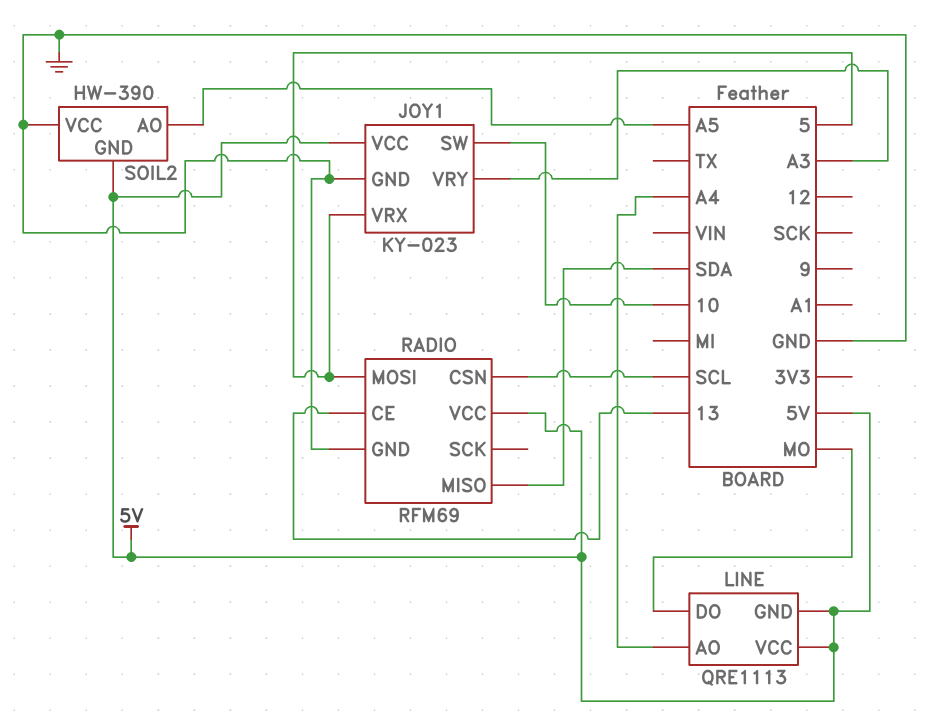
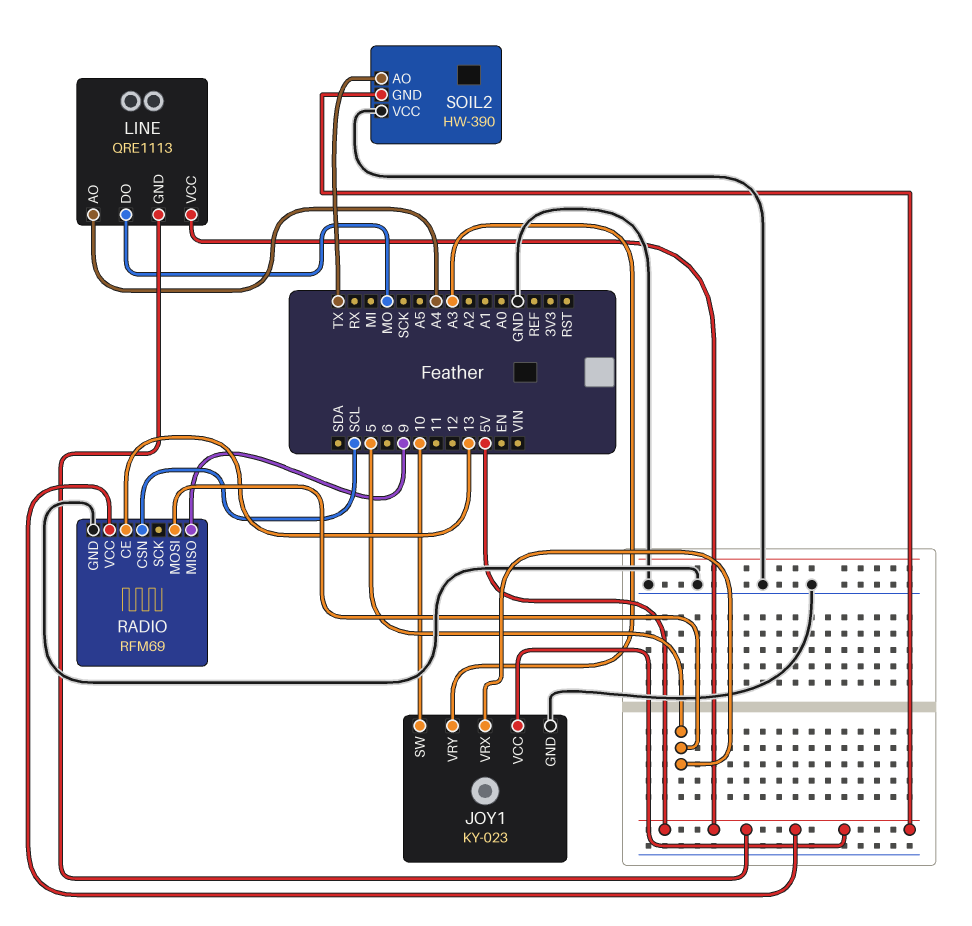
RADIO pin MISO: SDA -> 9
SOIL2 pin AO: A5 -> TX

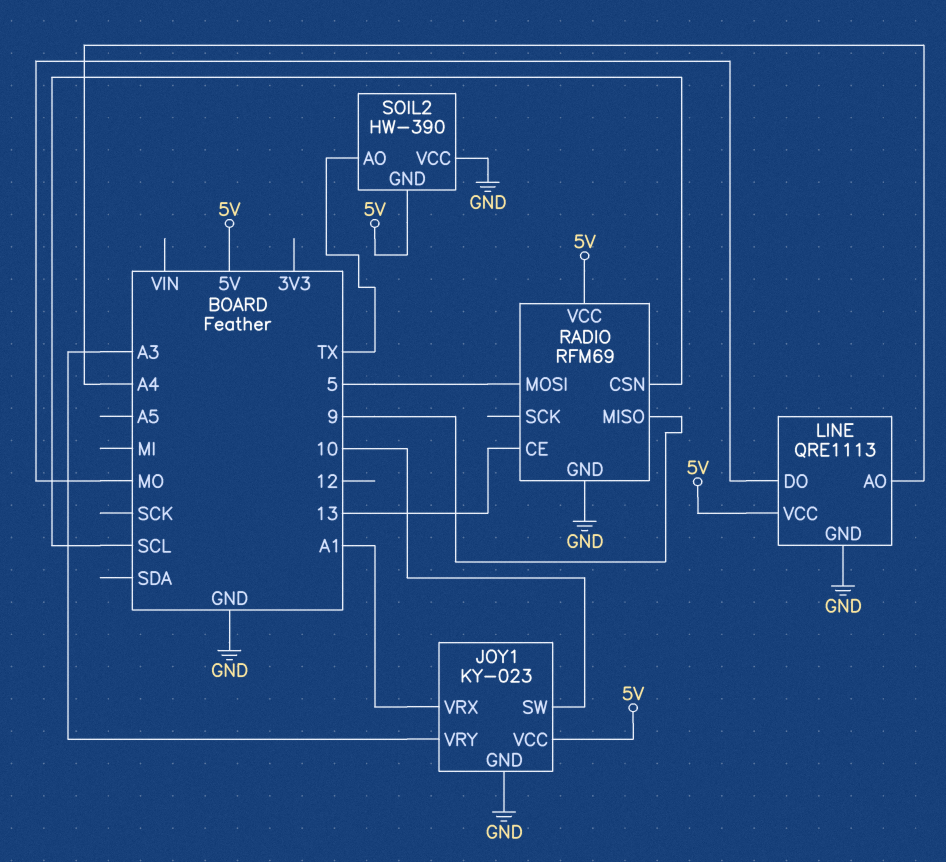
JOY1 pin VRX: 5 -> A1
LINE pin GND: 5V -> GND

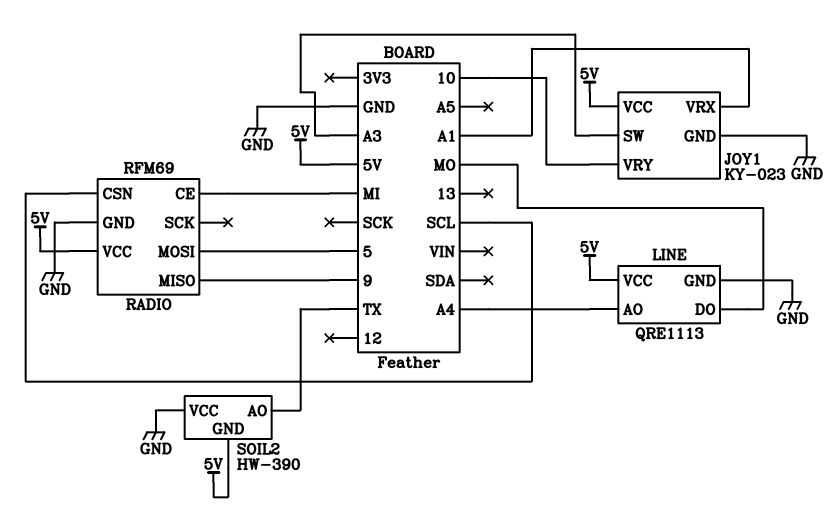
JOY1 pin SW: 10 -> A3
JOY1 pin VRY: A3 -> 10
RADIO pin CE: 13 -> MI

